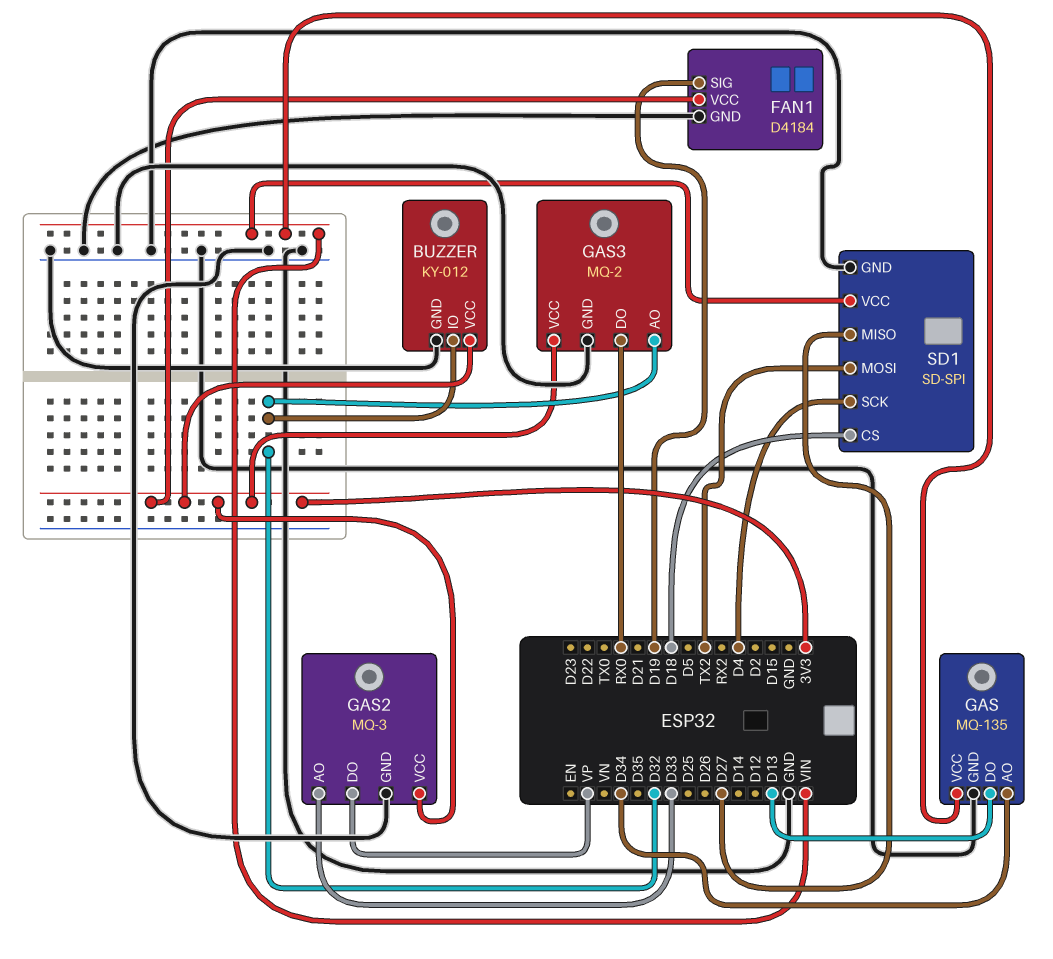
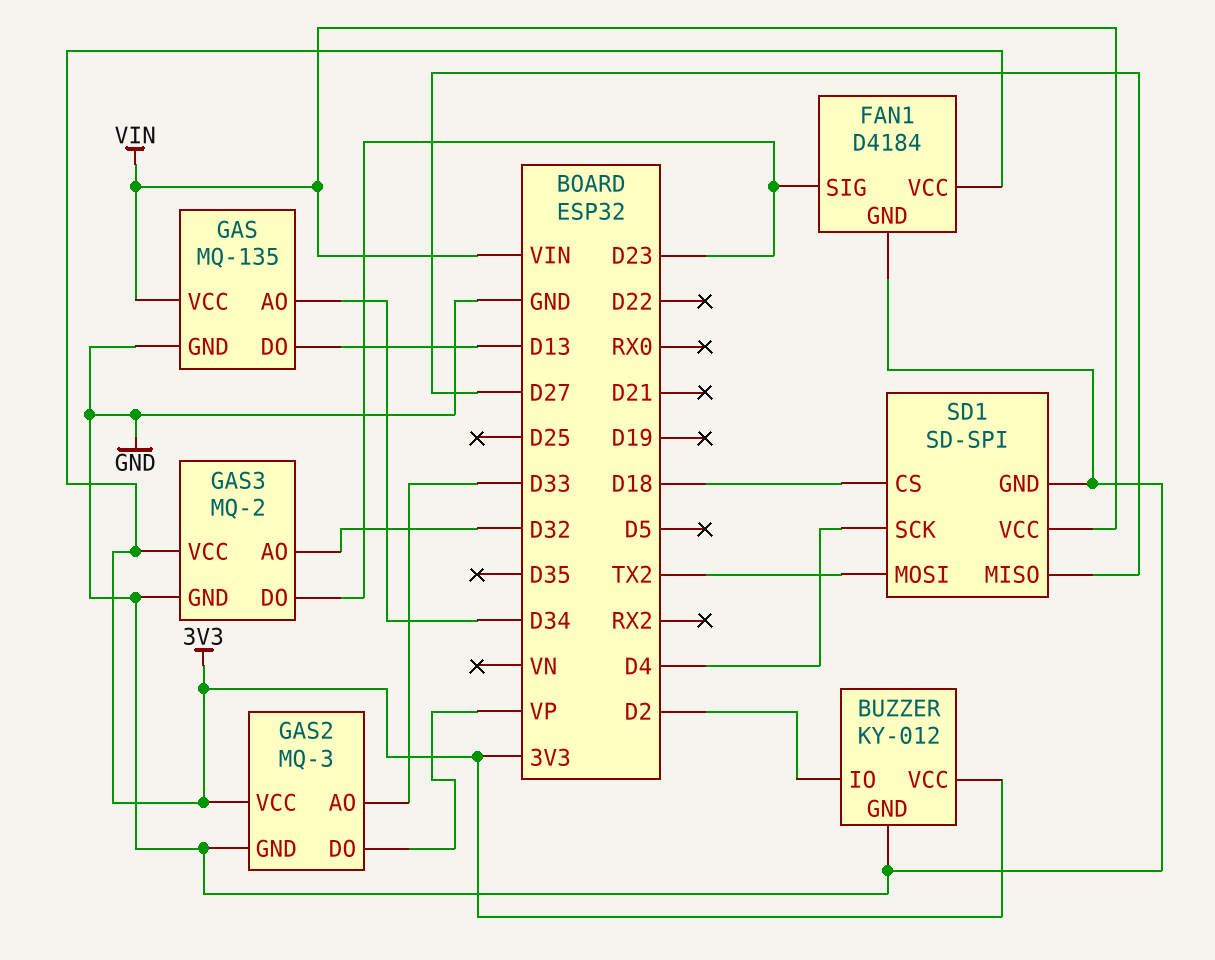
BUZZER pin IO: D32 -> D2
FAN1 pin SIG: D19 -> D23
GAS3 pin DO: RX0 -> D23

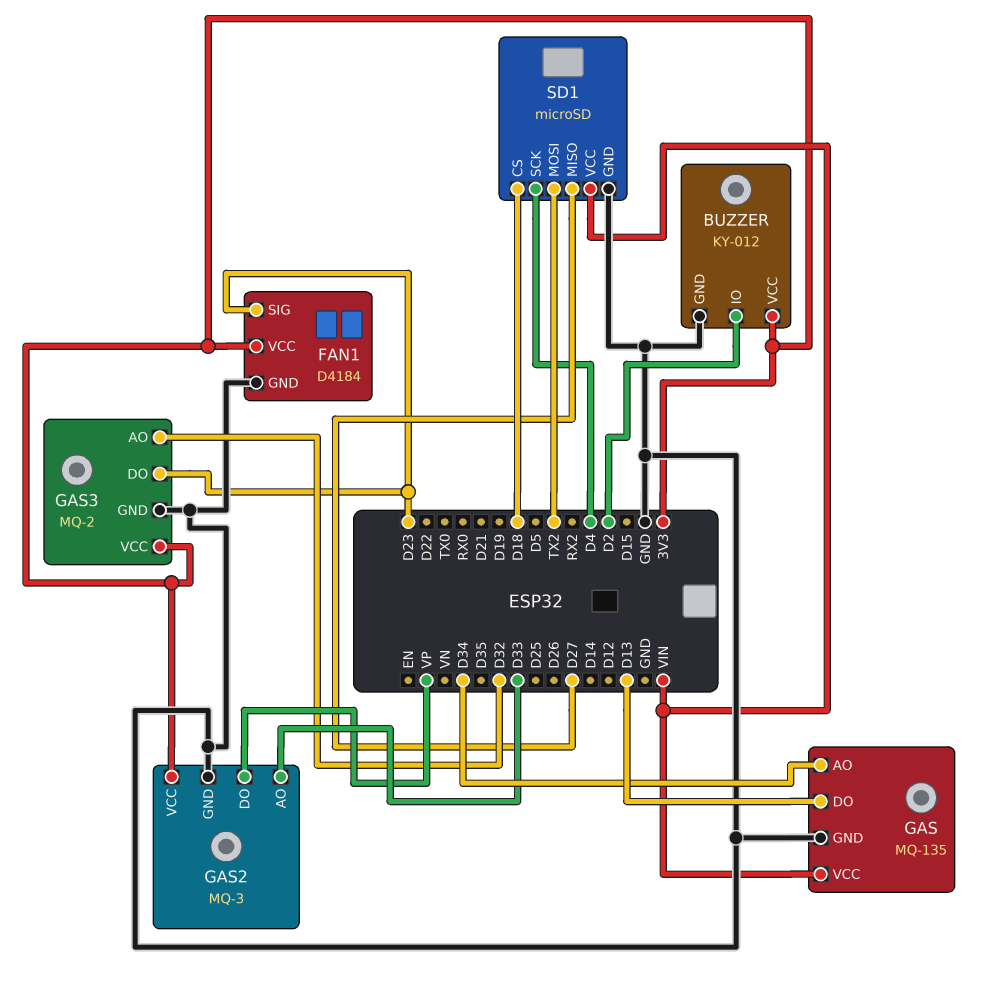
SD1: SD-SPI -> microSD

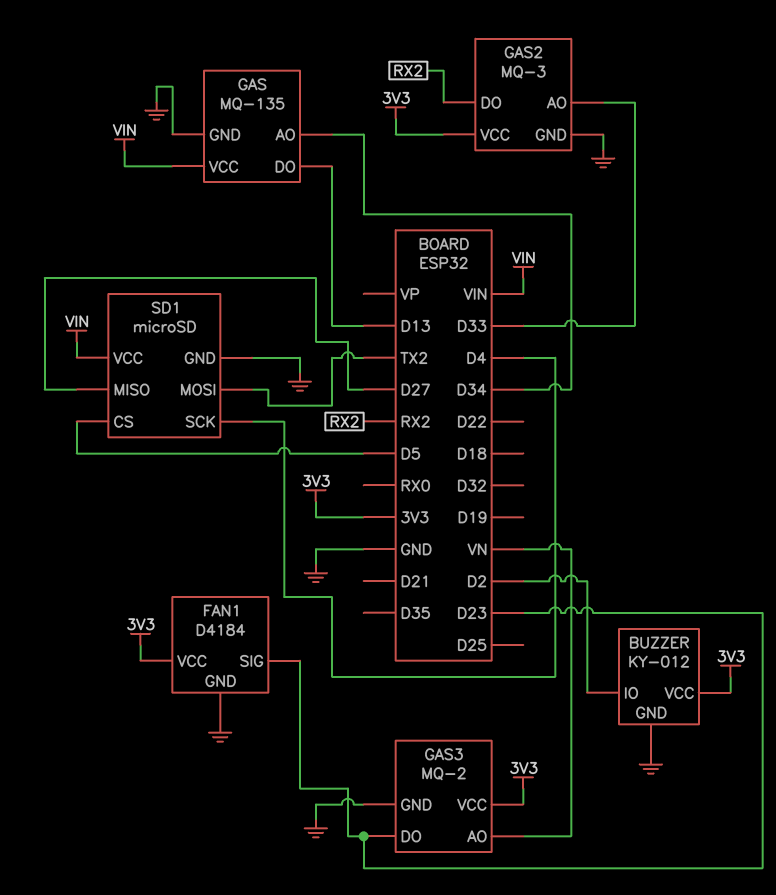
GAS2 pin DO: VP -> RX2
GAS3 pin AO: D32 -> VN
SD1 pin CS: D18 -> D5

